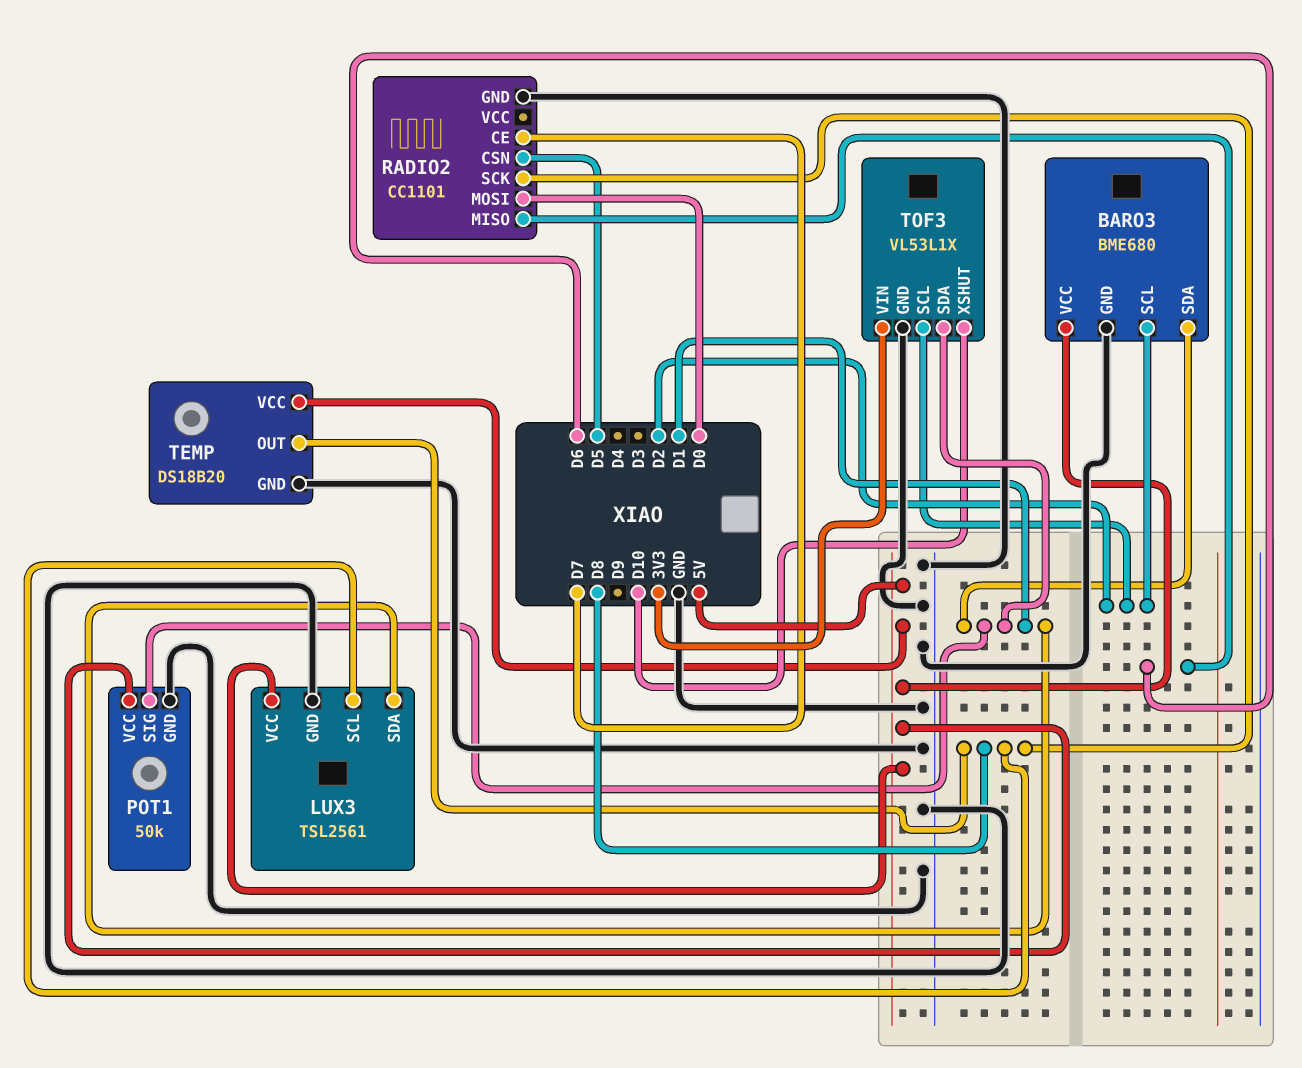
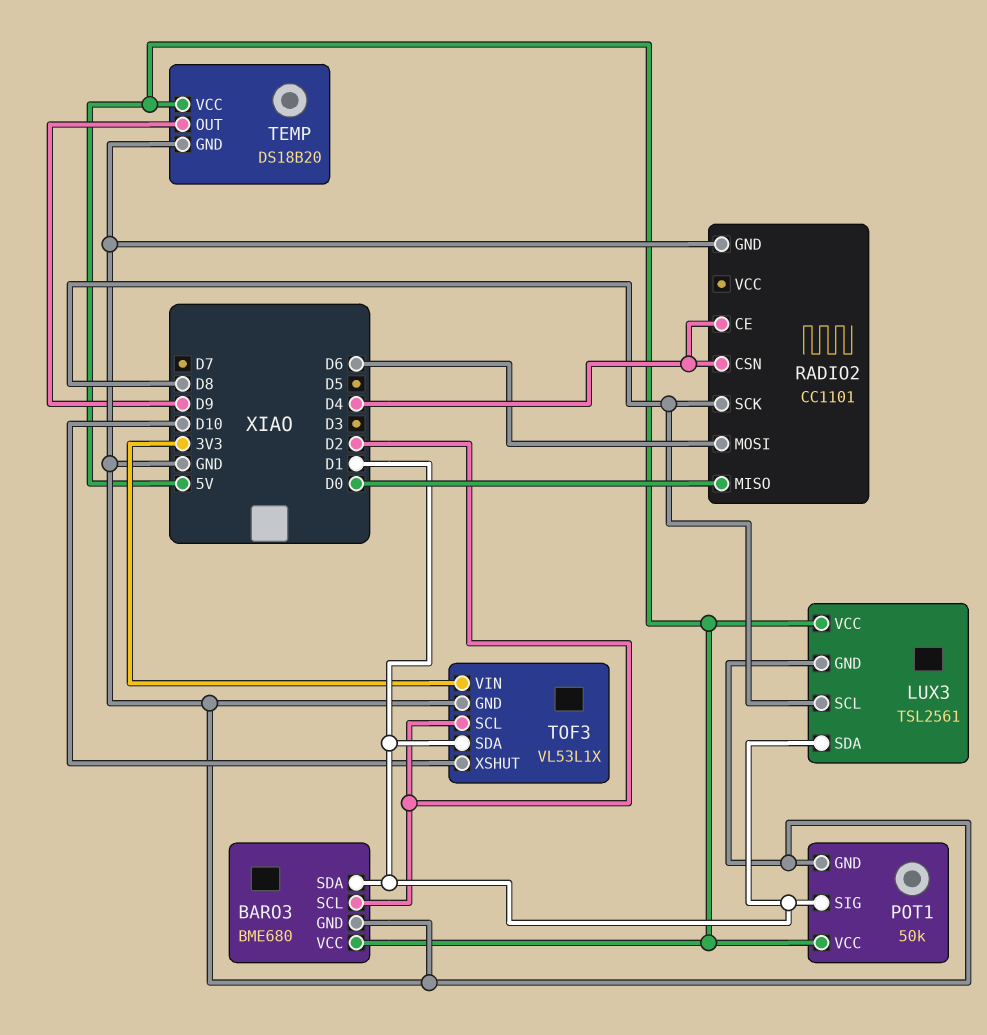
RADIO2 pin CE: D7 -> D4
RADIO2 pin CSN: D5 -> D4
RADIO2 pin MISO: D6 -> D0
RADIO2 pin MOSI: D0 -> D6
TEMP pin OUT: D8 -> D9

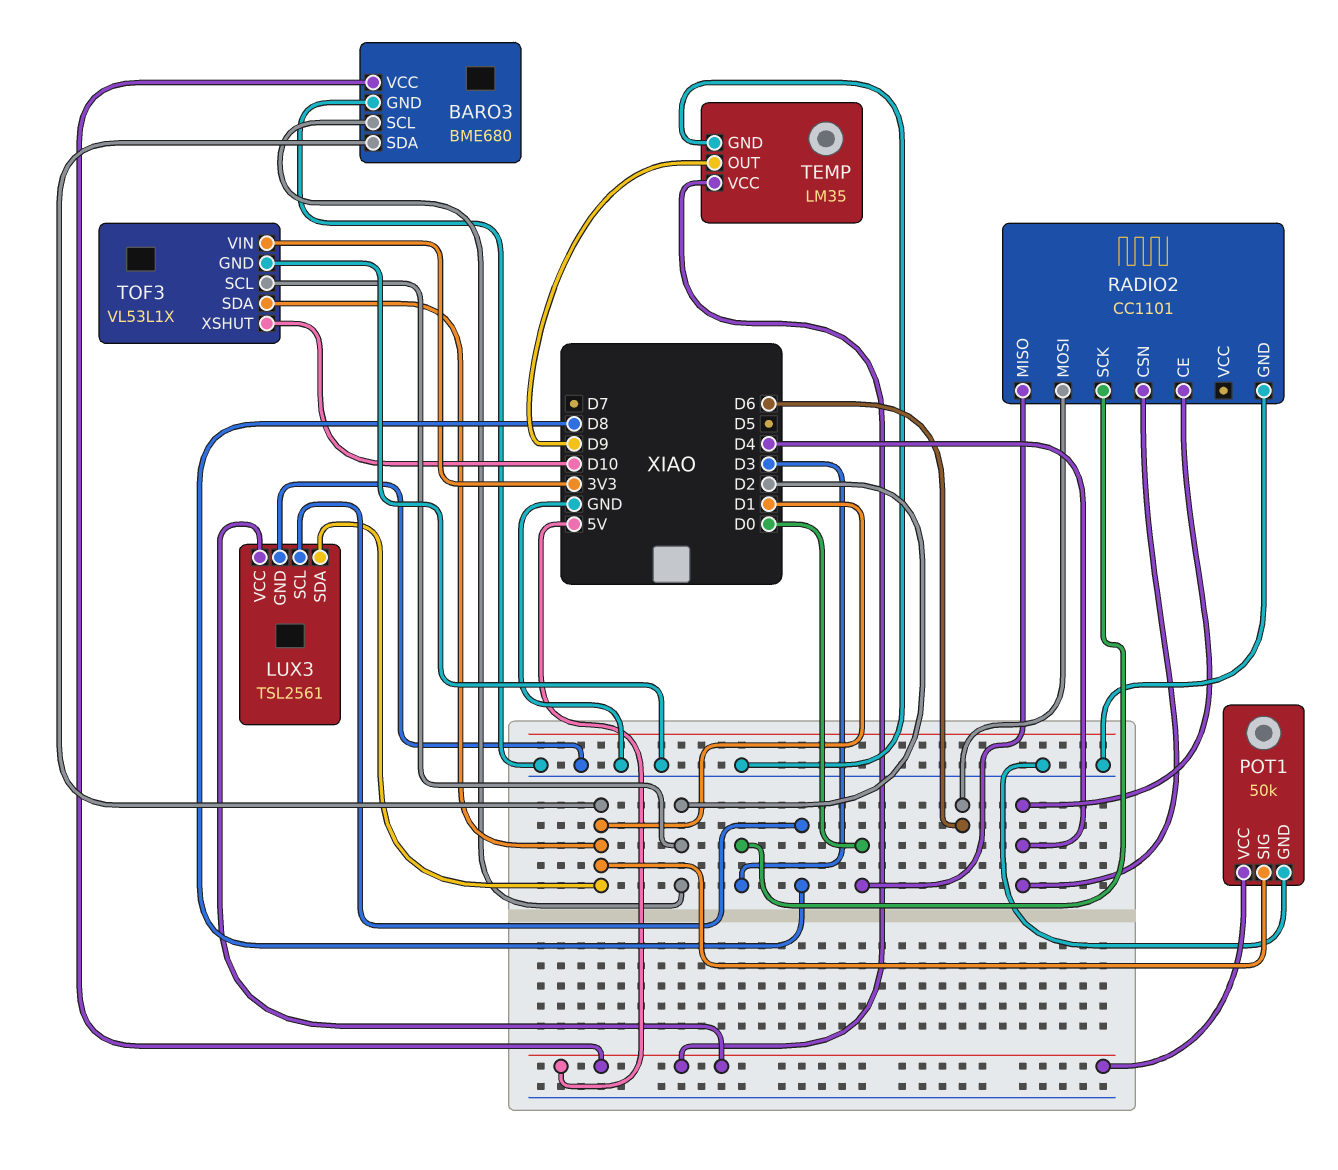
RADIO2 pin SCK: D8 -> D3
TEMP: DS18B20 -> LM35

